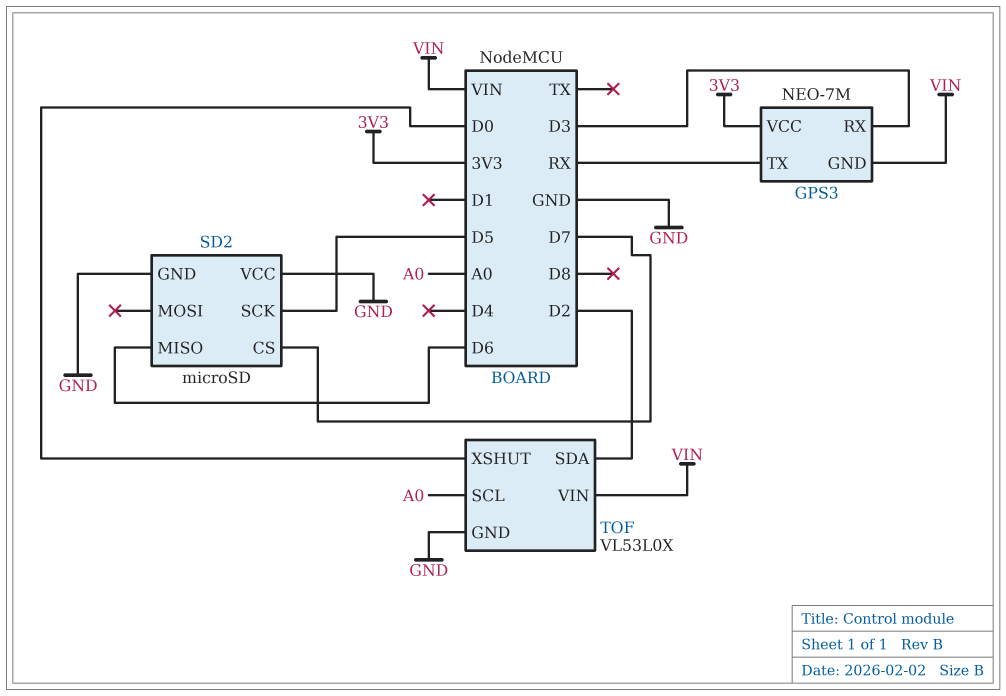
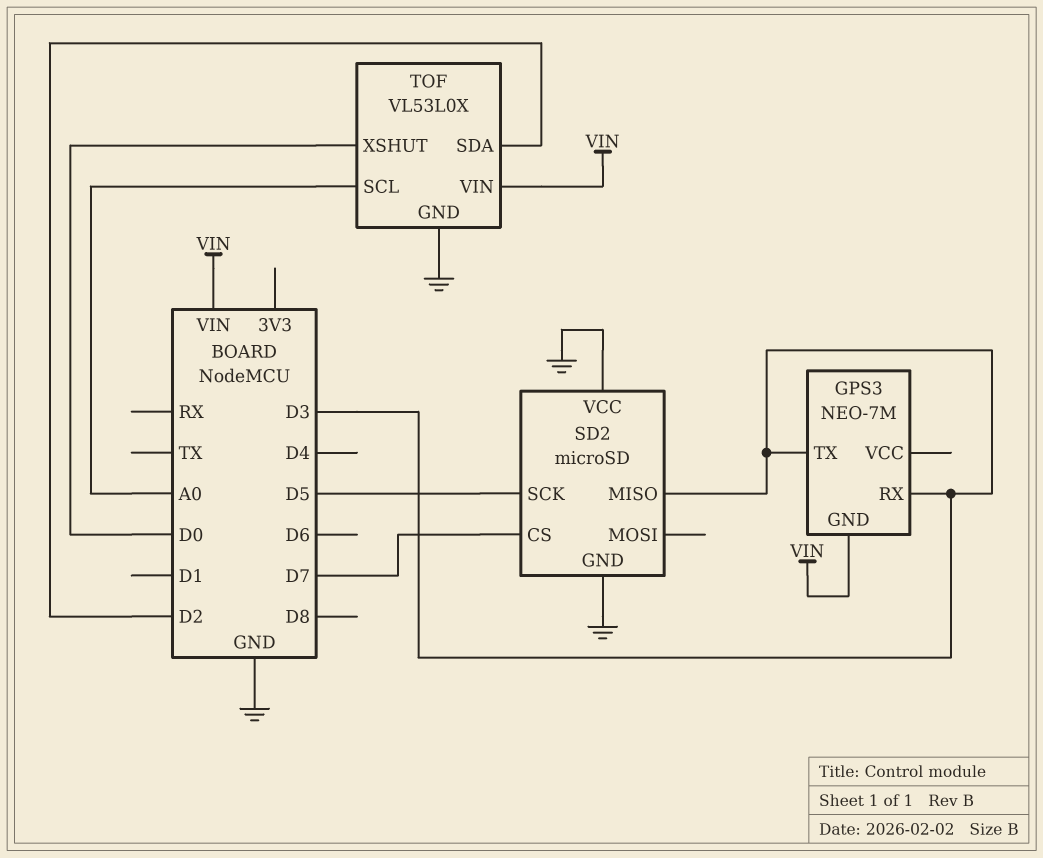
GPS3 pin TX: RX -> D3
GPS3 pin VCC: 3V3 -> none
SD2 pin MISO: D6 -> D3

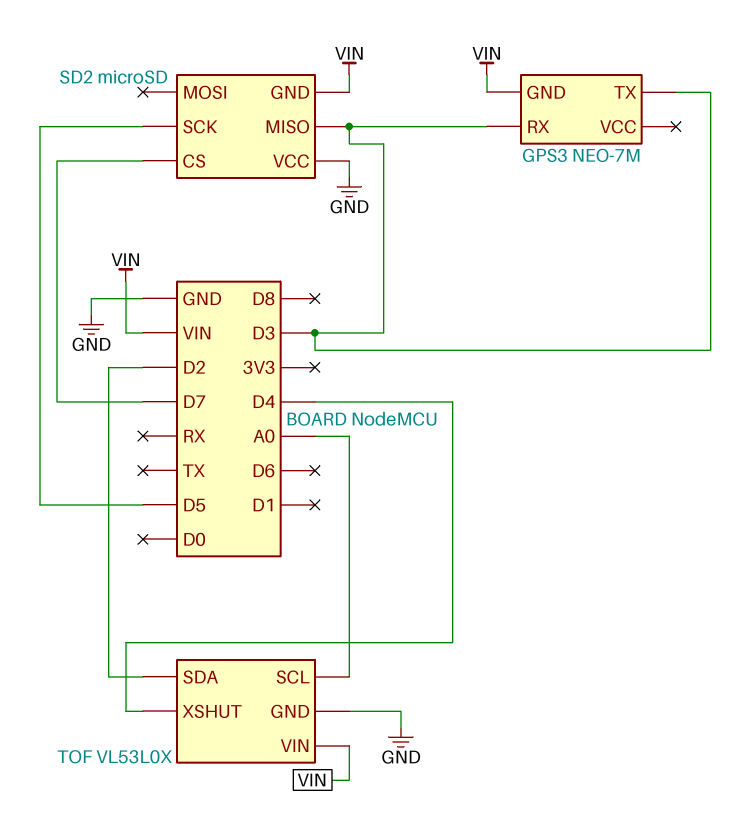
SD2 pin GND: GND -> VIN
TOF pin XSHUT: D0 -> D4

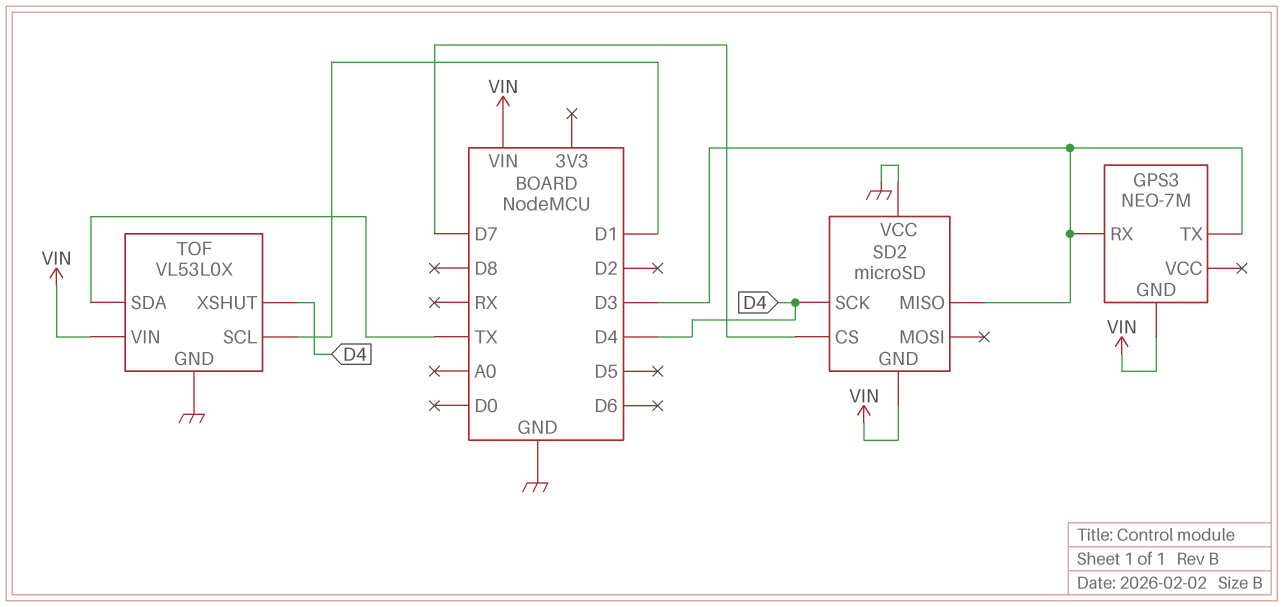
SD2 pin SCK: D5 -> D4
TOF pin SCL: A0 -> D1
TOF pin SDA: D2 -> TX

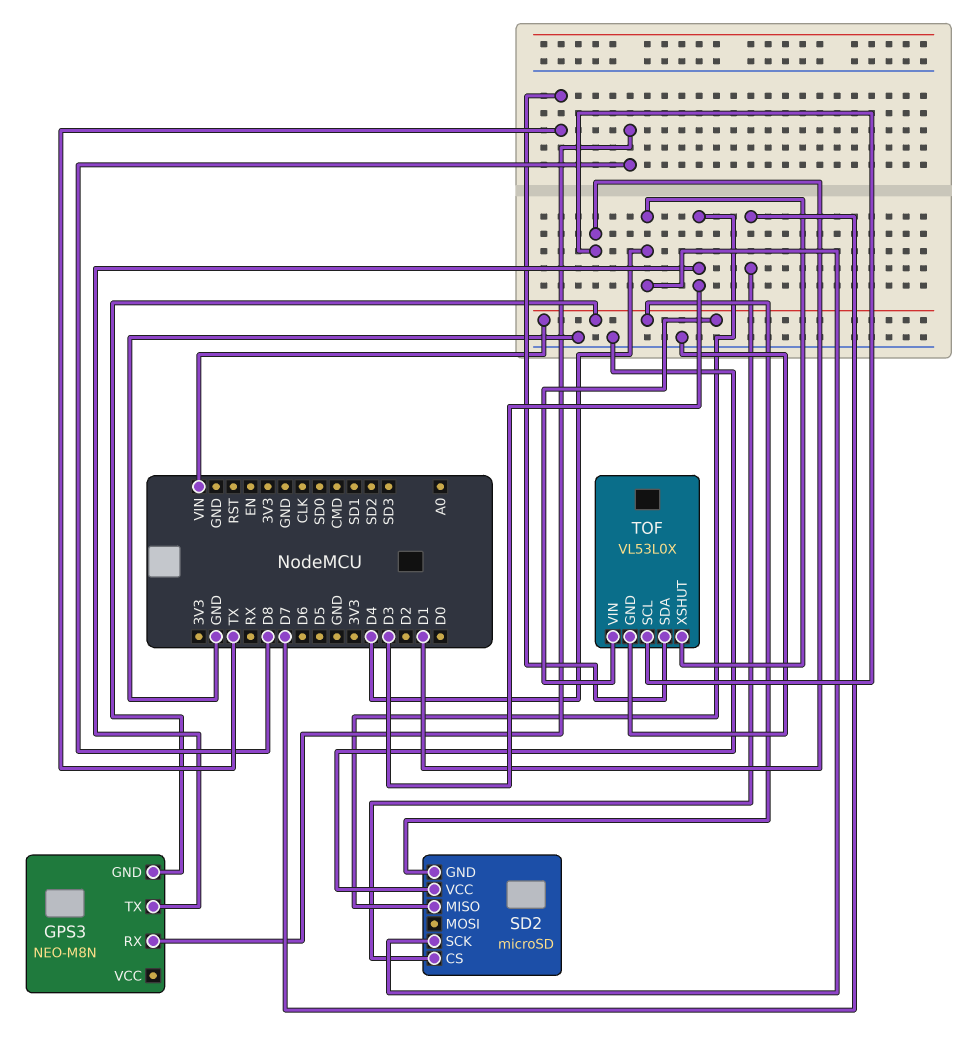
GPS3: NEO-7M -> NEO-M8N
GPS3 pin RX: D3 -> D8

